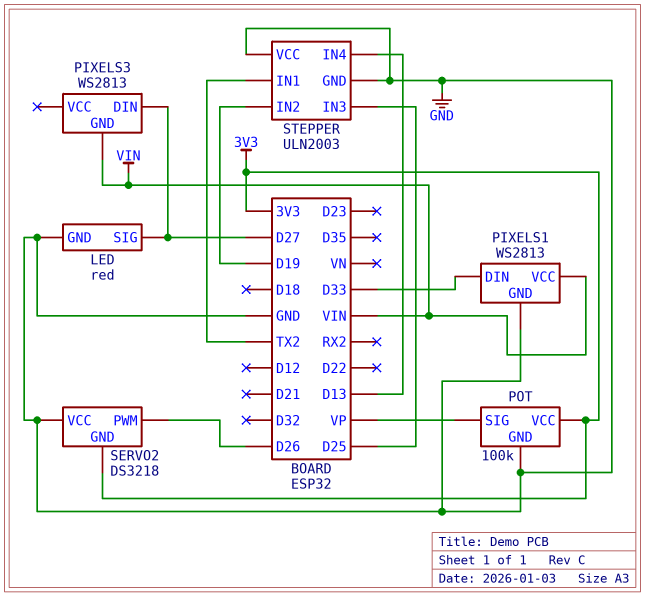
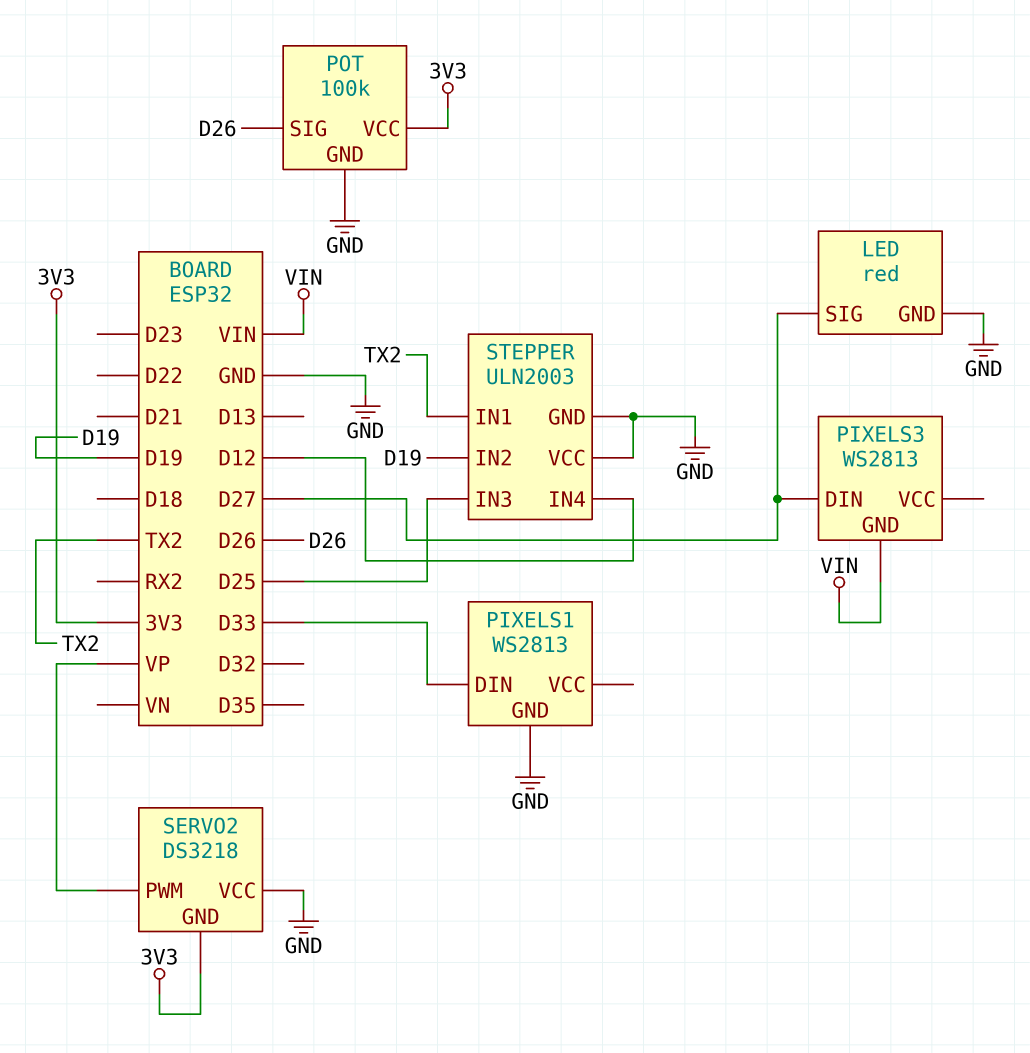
PIXELS1 pin VCC: VIN -> none
POT pin SIG: VP -> D26
SERVO2 pin PWM: D26 -> VP
STEPPER pin IN4: D13 -> D12

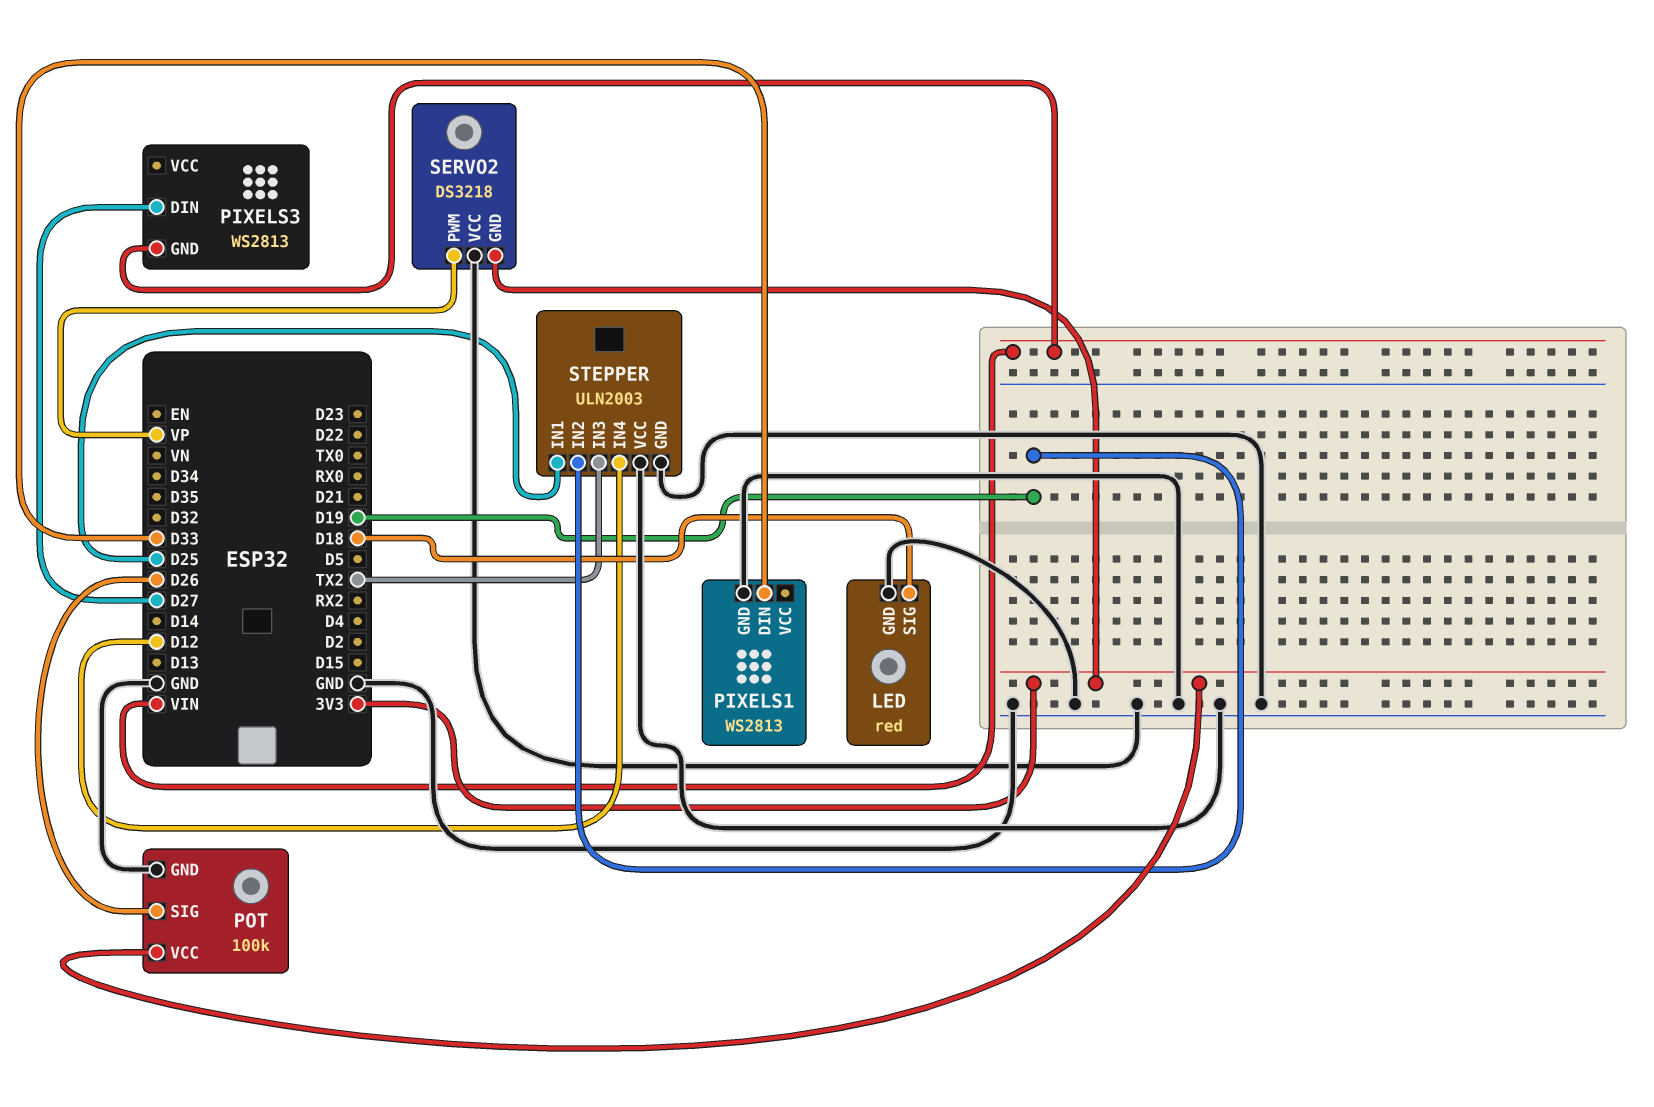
LED pin SIG: D27 -> D18
STEPPER pin IN1: TX2 -> D25
STEPPER pin IN3: D25 -> TX2

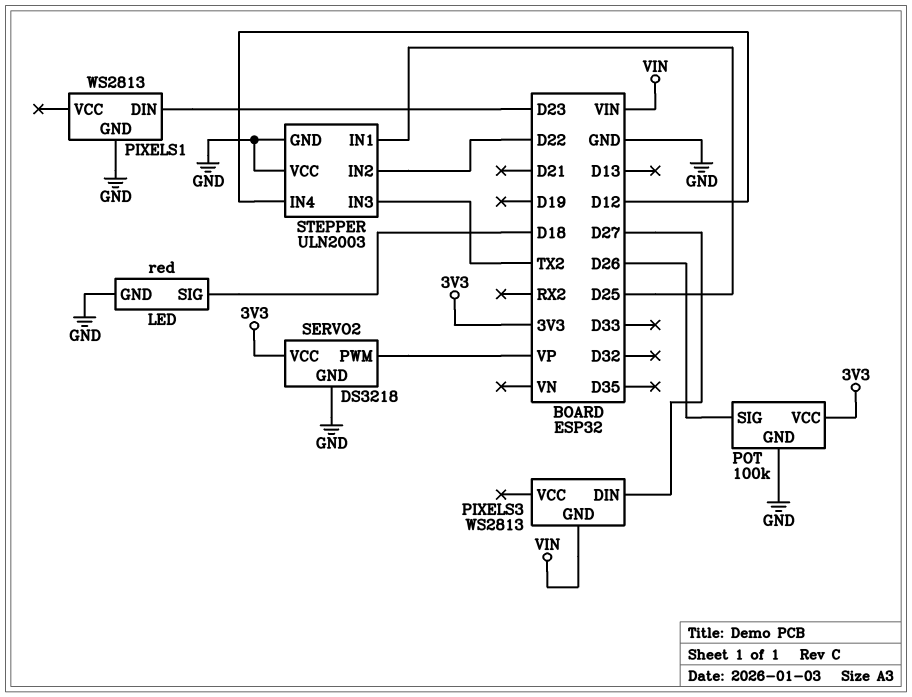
PIXELS1 pin DIN: D33 -> D23
SERVO2 pin GND: 3V3 -> GND
SERVO2 pin VCC: GND -> 3V3
STEPPER pin IN2: D19 -> D22

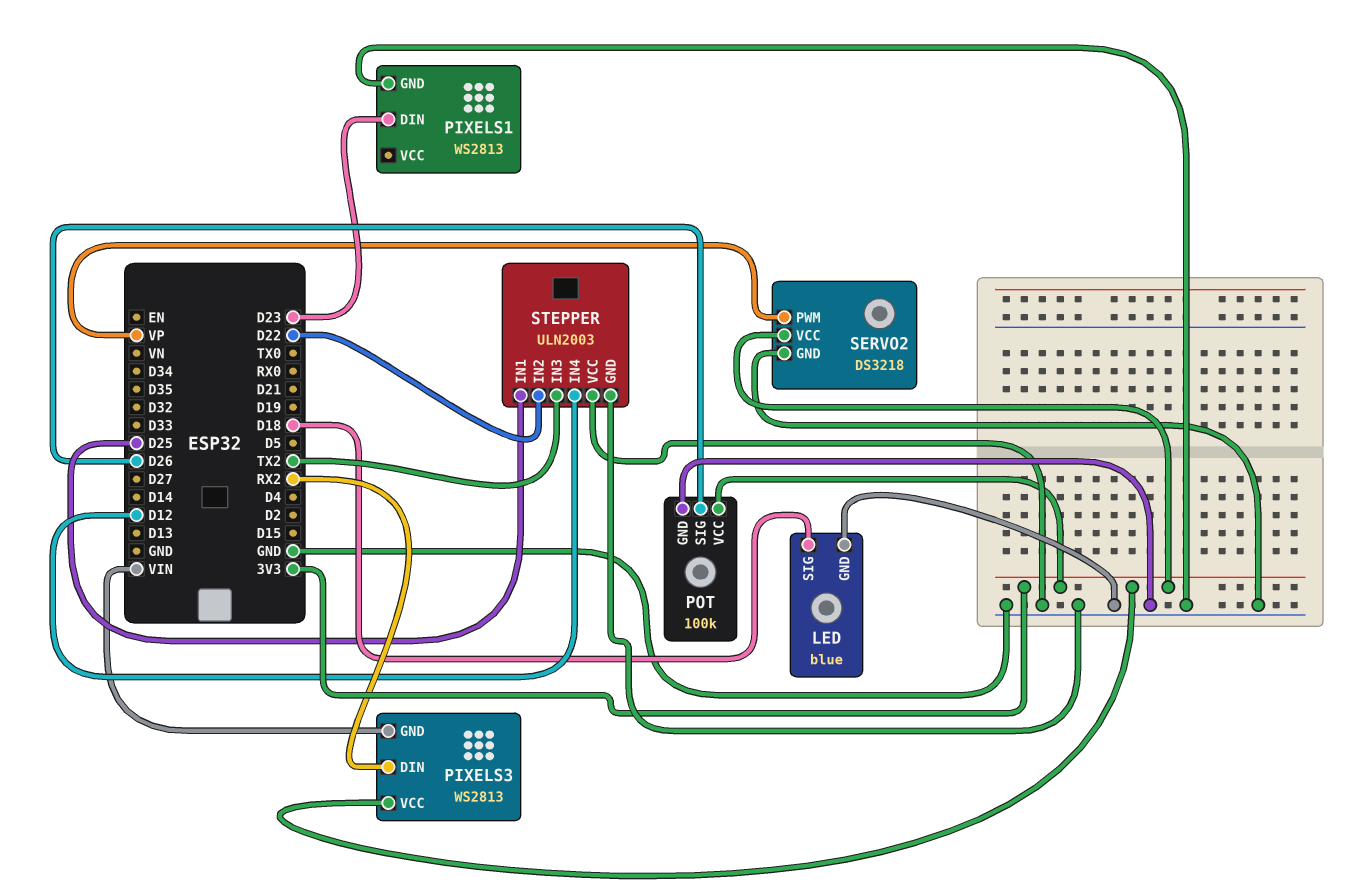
LED: red -> blue
PIXELS3 pin DIN: D27 -> RX2
PIXELS3 pin VCC: none -> 3V3

